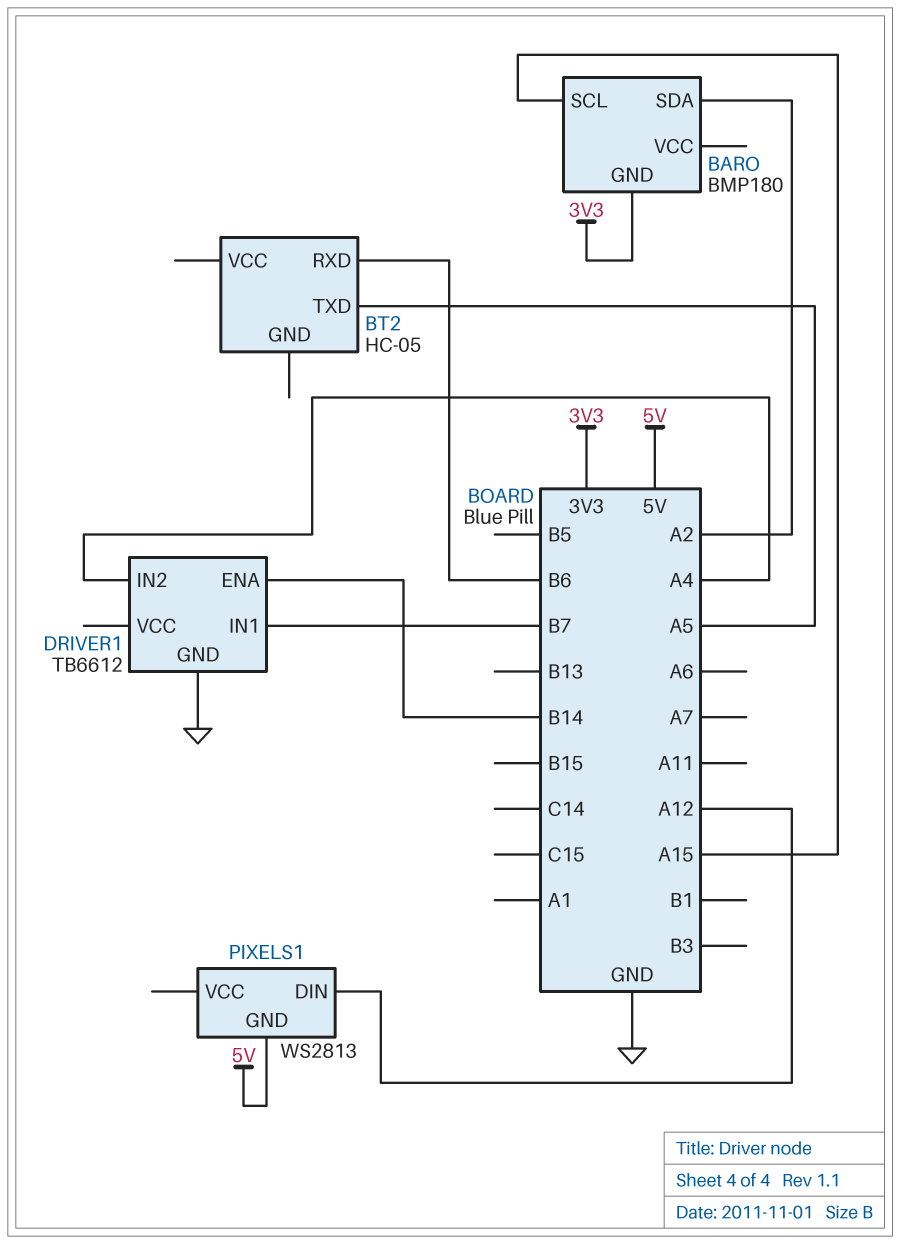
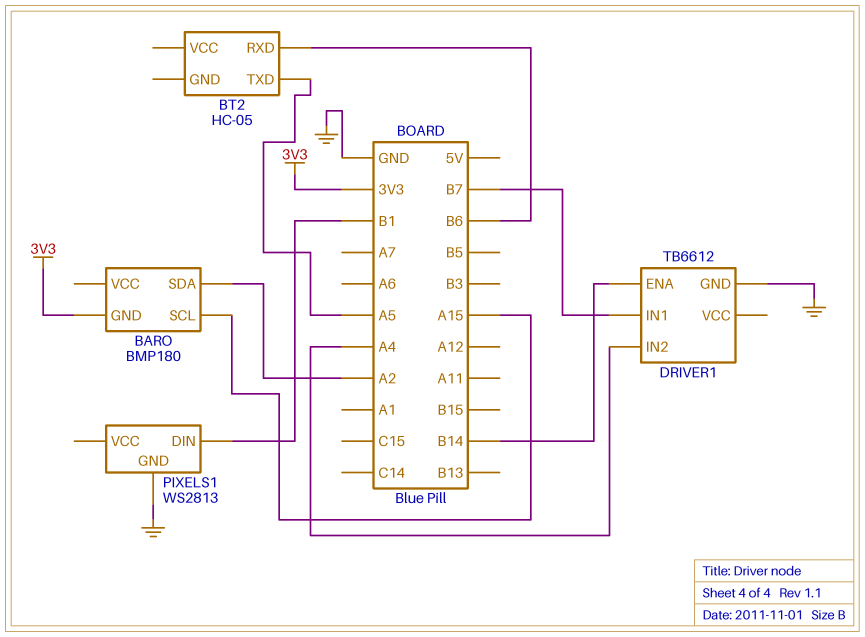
PIXELS1 pin DIN: A12 -> B1
PIXELS1 pin GND: 5V -> GND

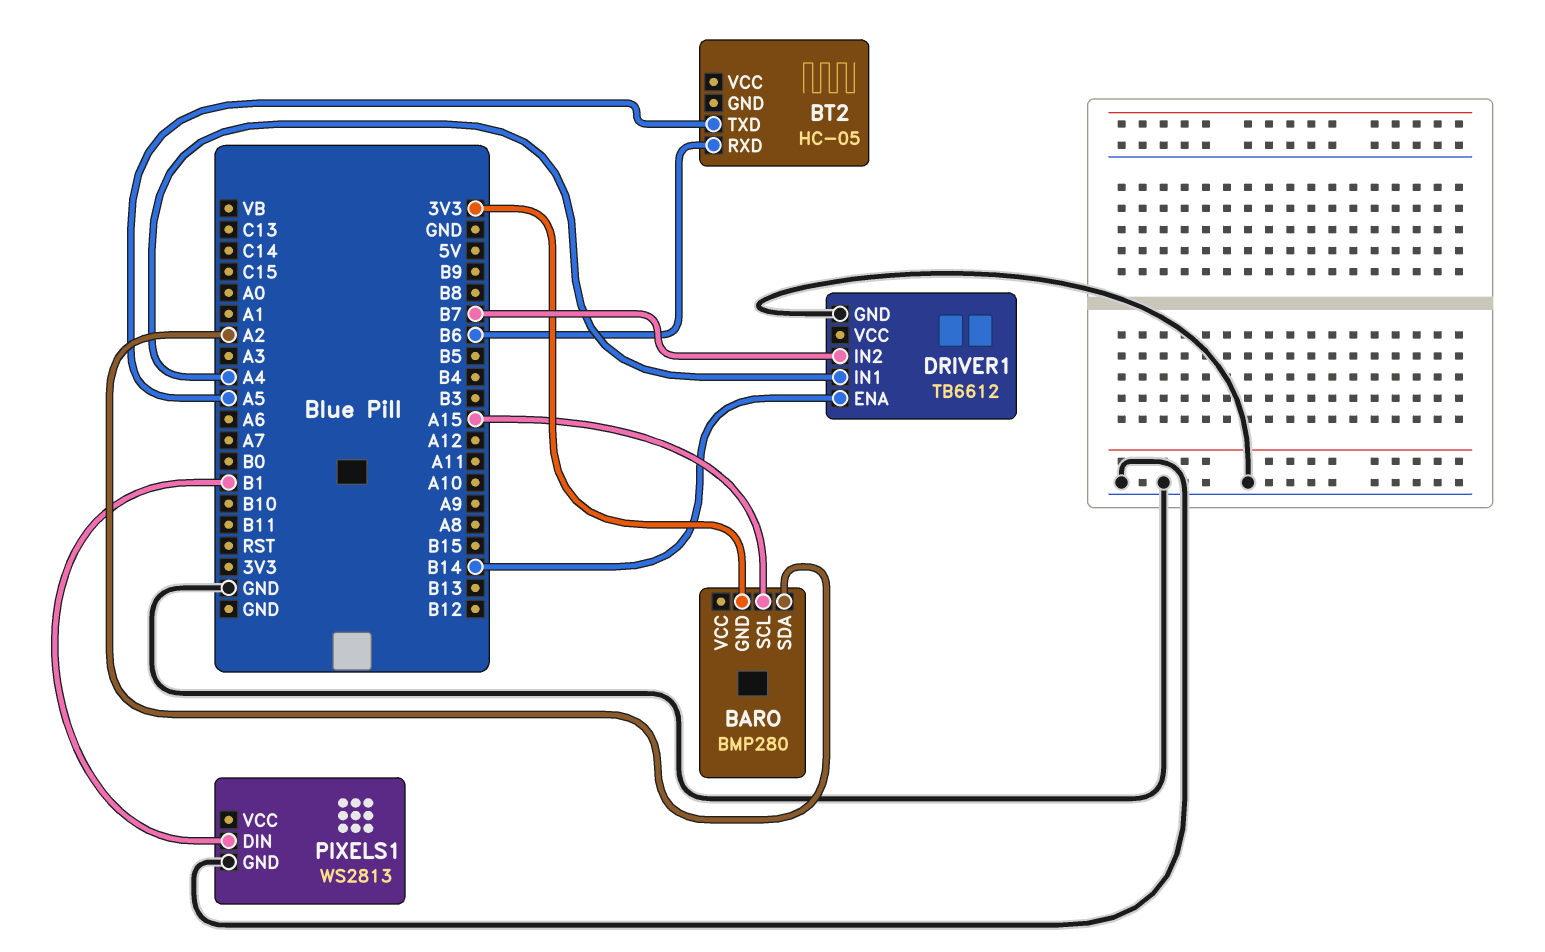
BARO: BMP180 -> BMP280
DRIVER1 pin IN1: B7 -> A4
DRIVER1 pin IN2: A4 -> B7

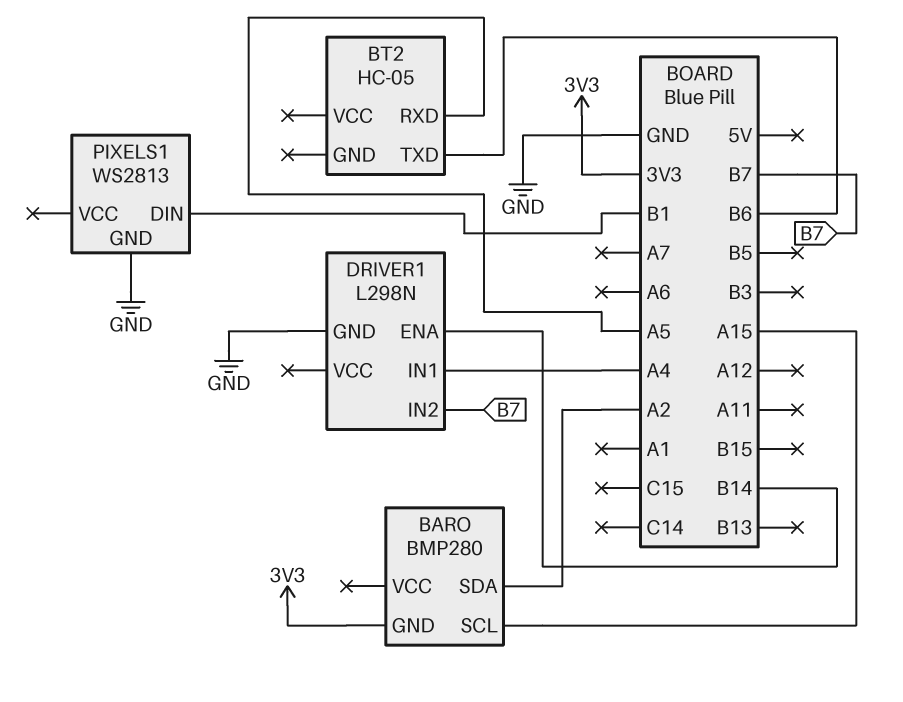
BT2 pin RXD: B6 -> A5
BT2 pin TXD: A5 -> B6
DRIVER1: TB6612 -> L298N

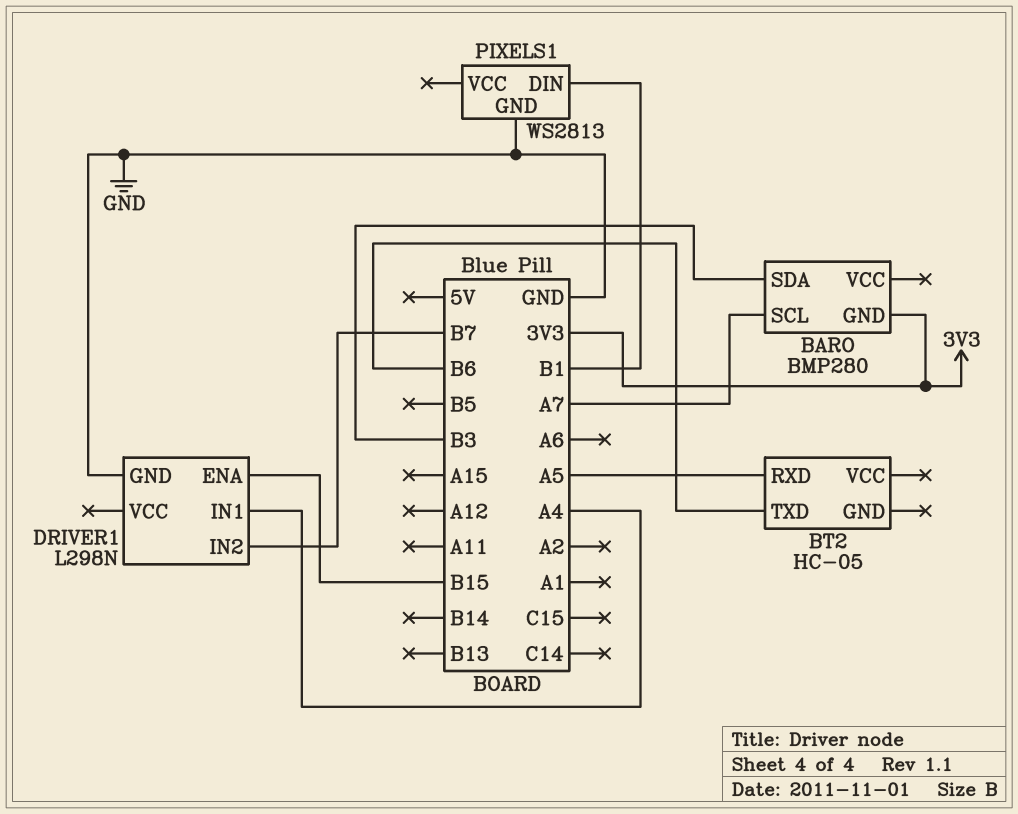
BARO pin SCL: A15 -> A7
BARO pin SDA: A2 -> B3
DRIVER1 pin ENA: B14 -> B15

